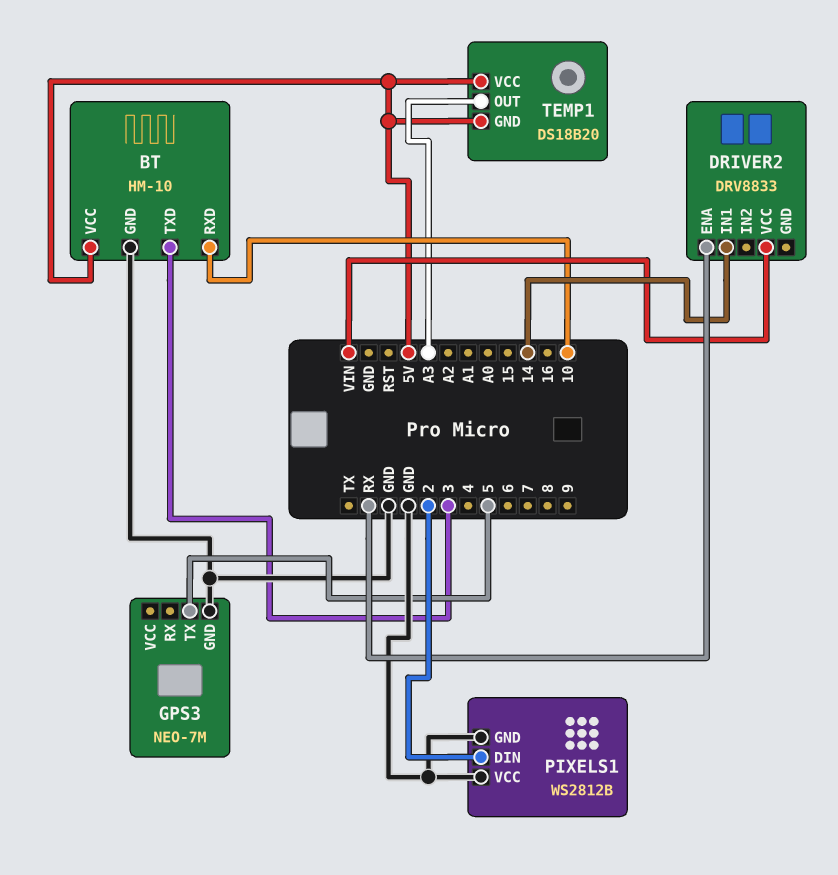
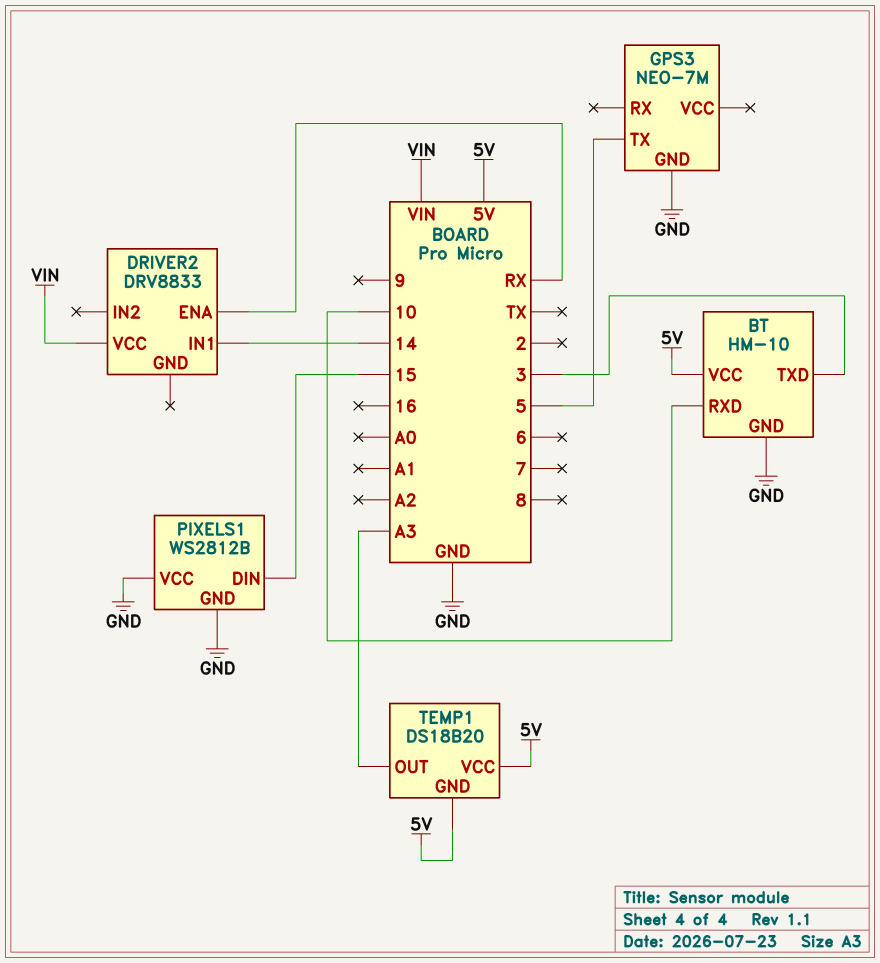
PIXELS1 pin DIN: 2 -> 15

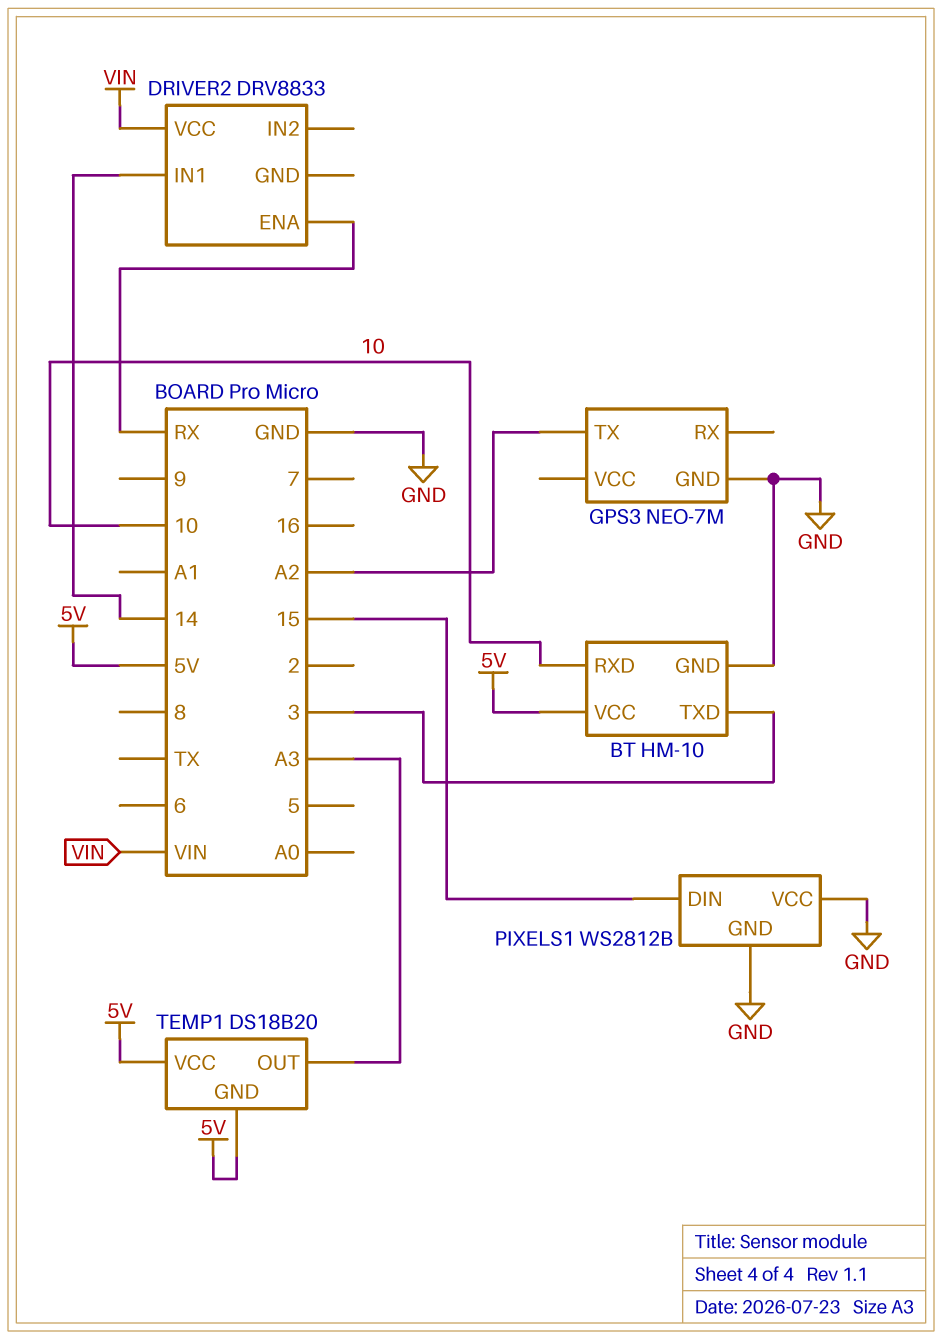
GPS3 pin TX: 5 -> A2

